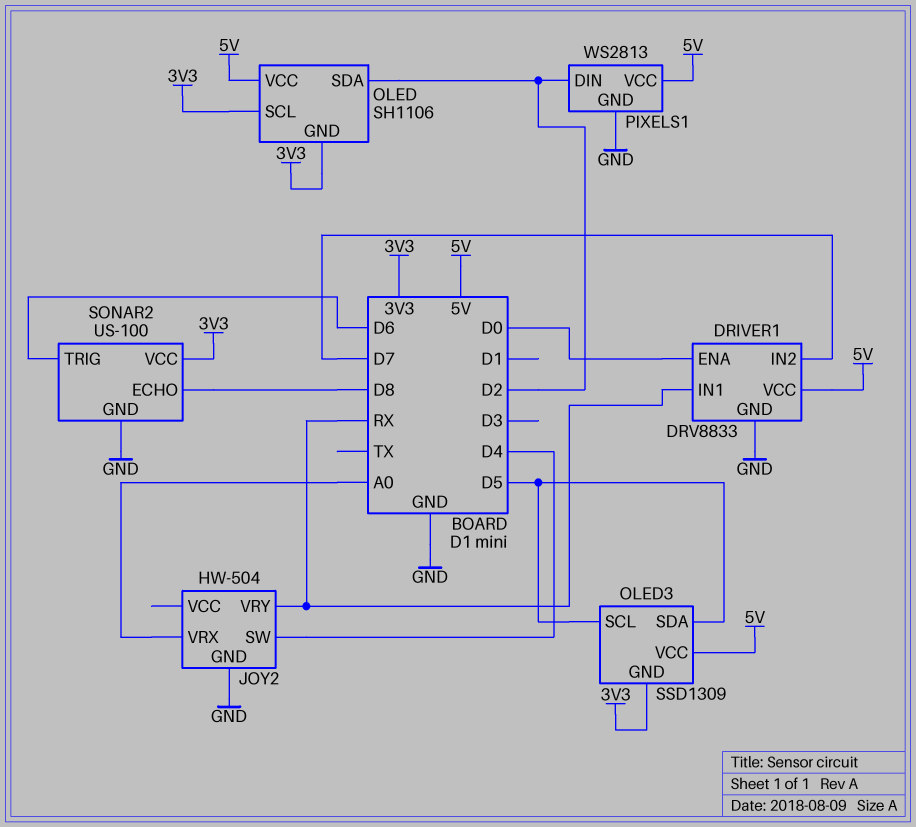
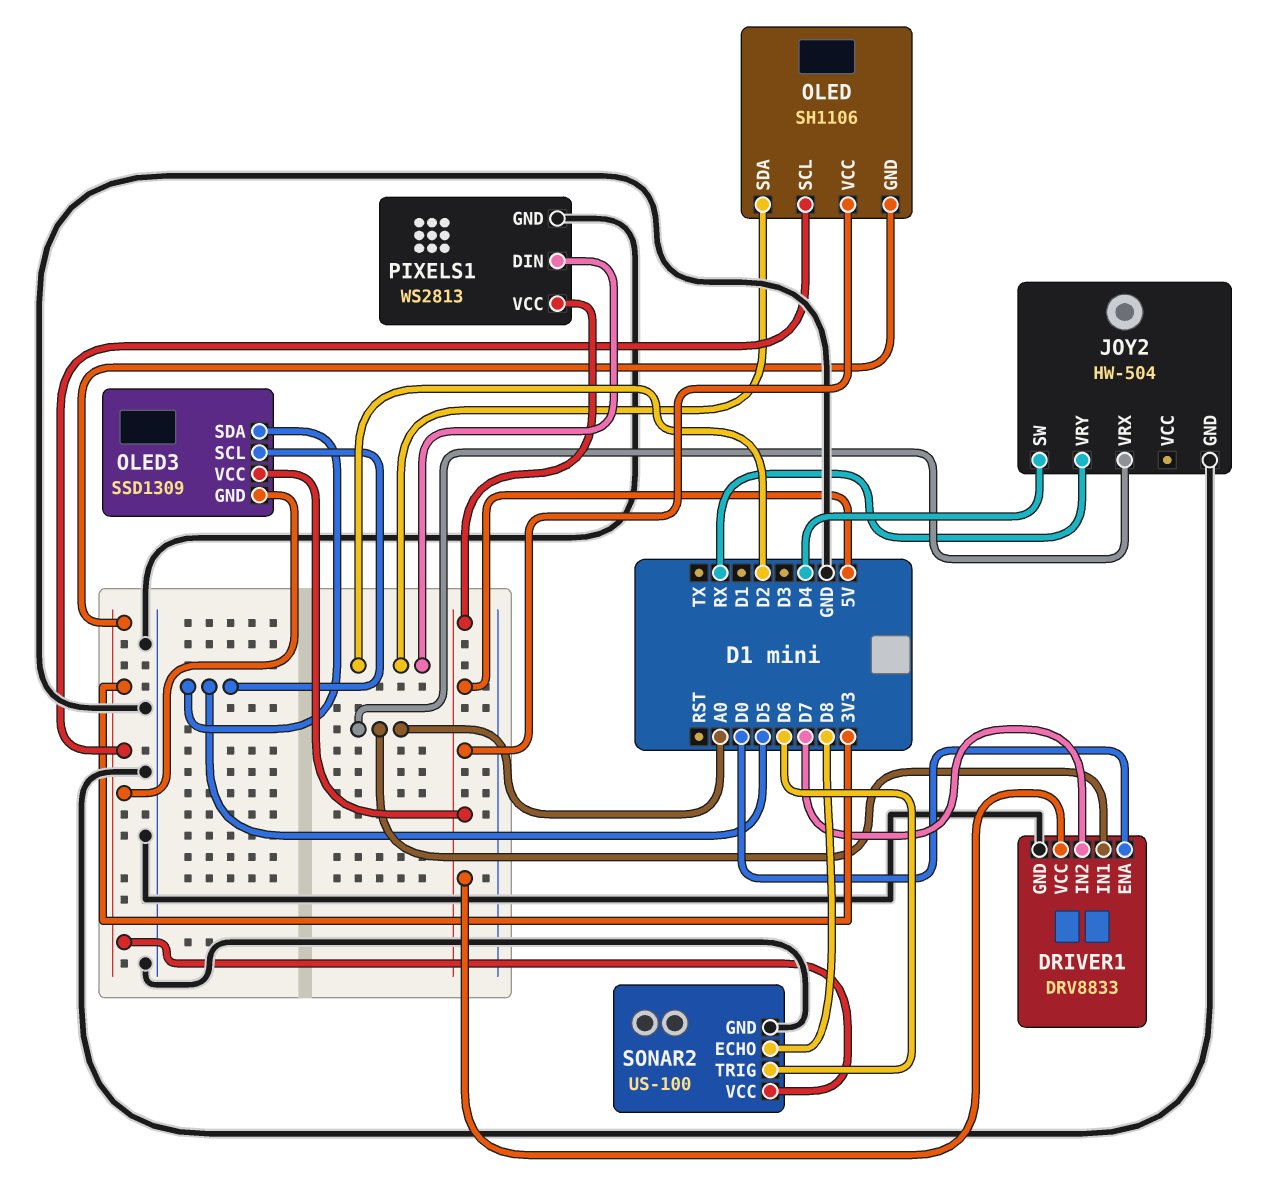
DRIVER1 pin IN1: RX -> A0

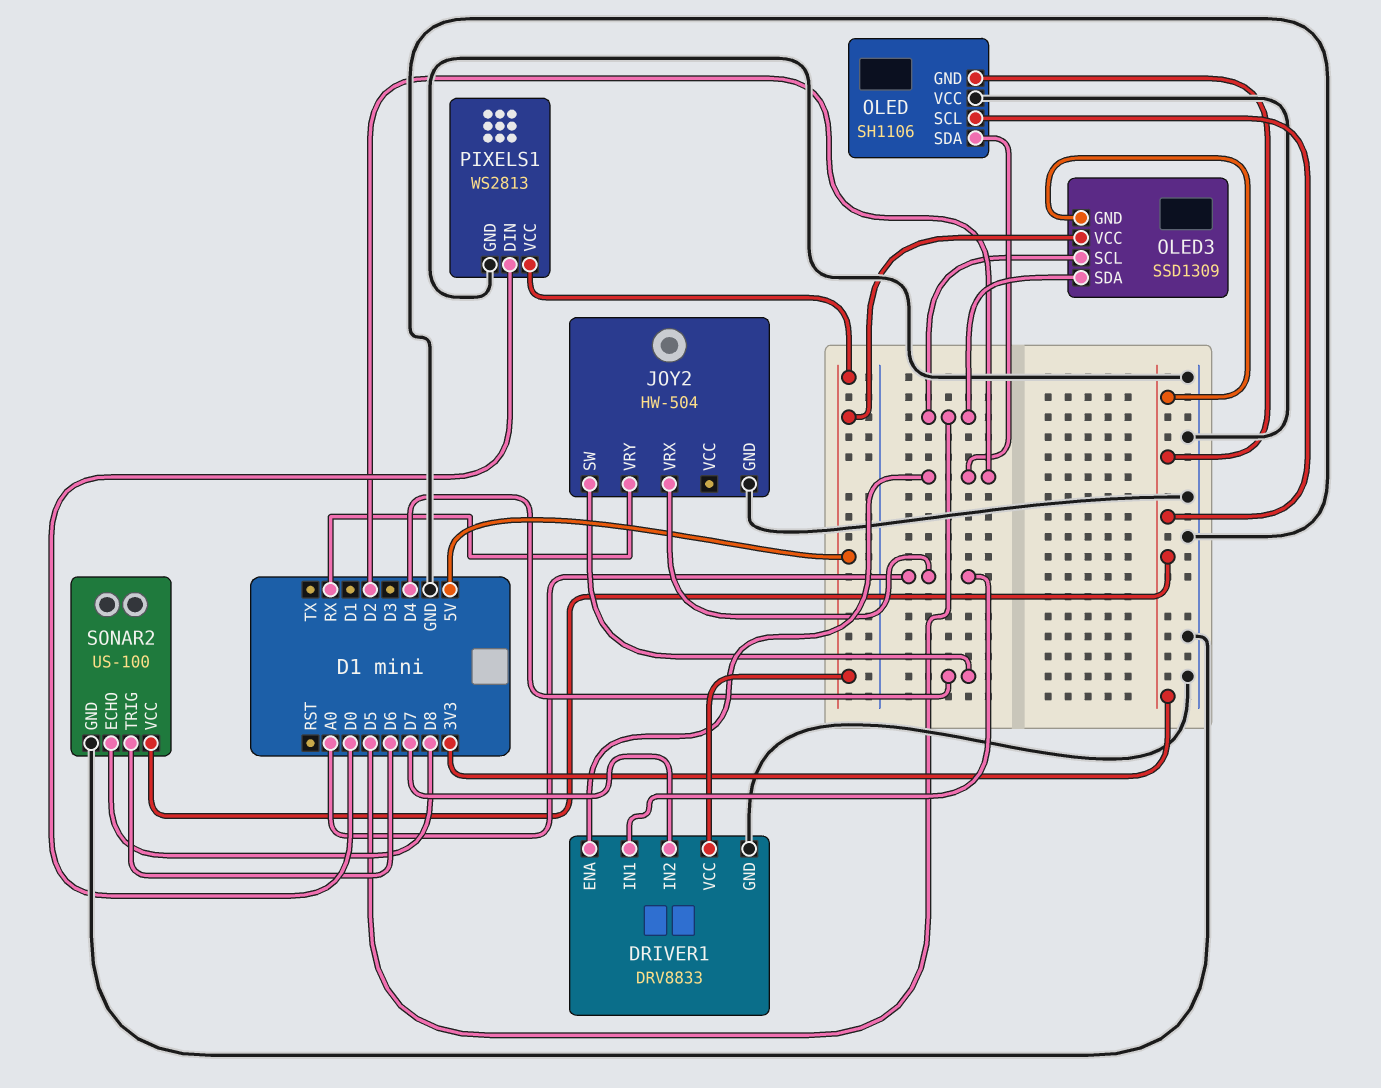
DRIVER1 pin ENA: D0 -> D2
OLED pin VCC: 5V -> GND
PIXELS1 pin DIN: D2 -> D0

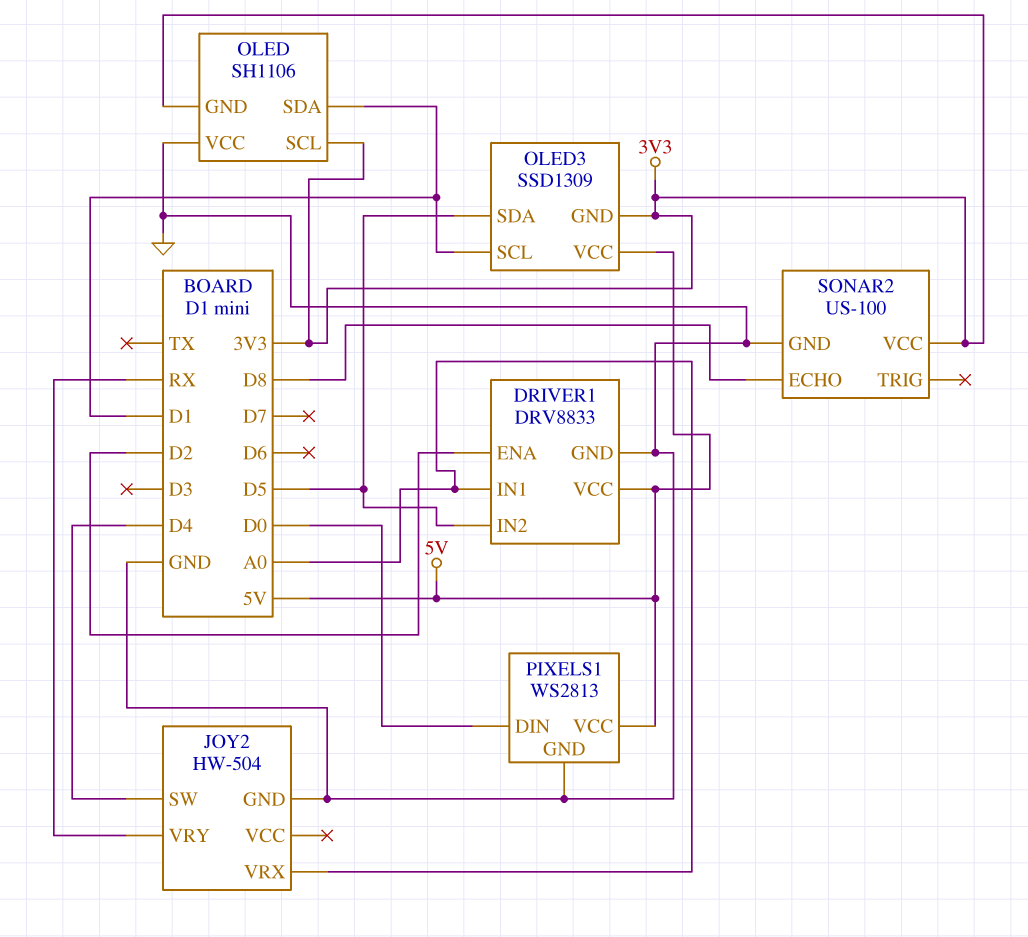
DRIVER1 pin IN2: D7 -> D5
OLED pin SDA: D2 -> D1
OLED3 pin SCL: D5 -> D1
SONAR2 pin TRIG: D6 -> none

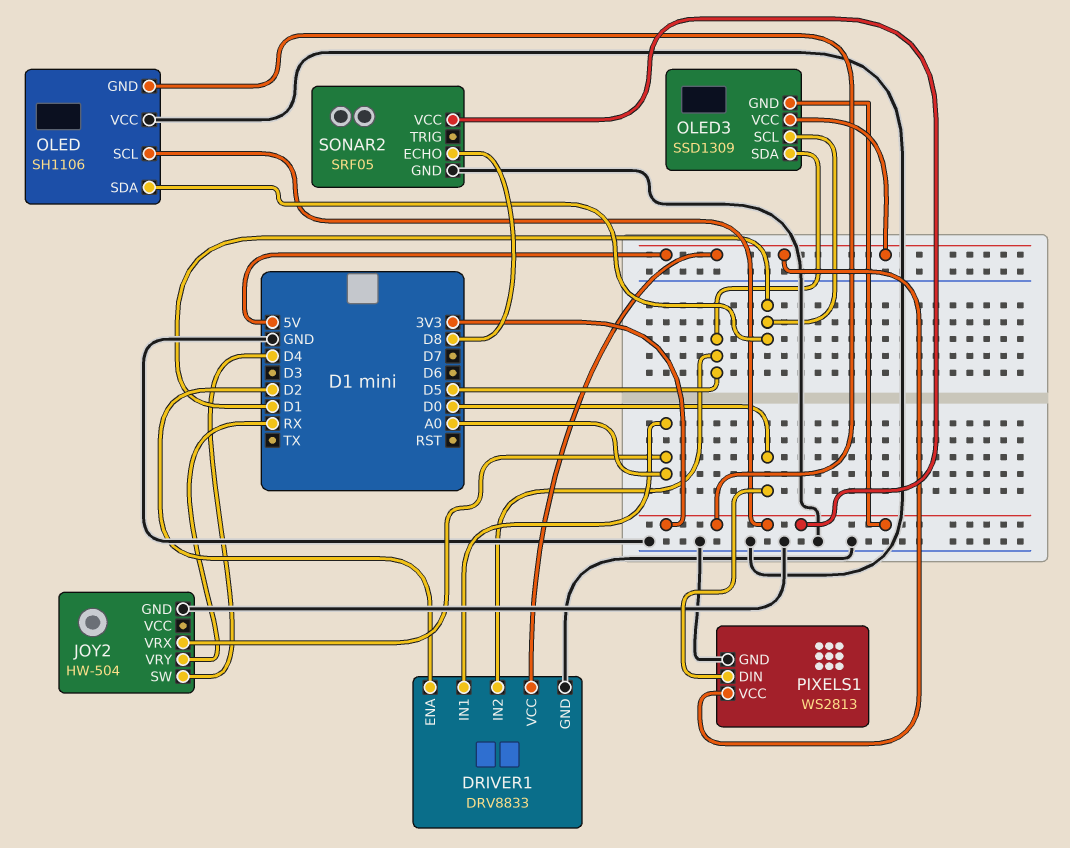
SONAR2: US-100 -> SRF05

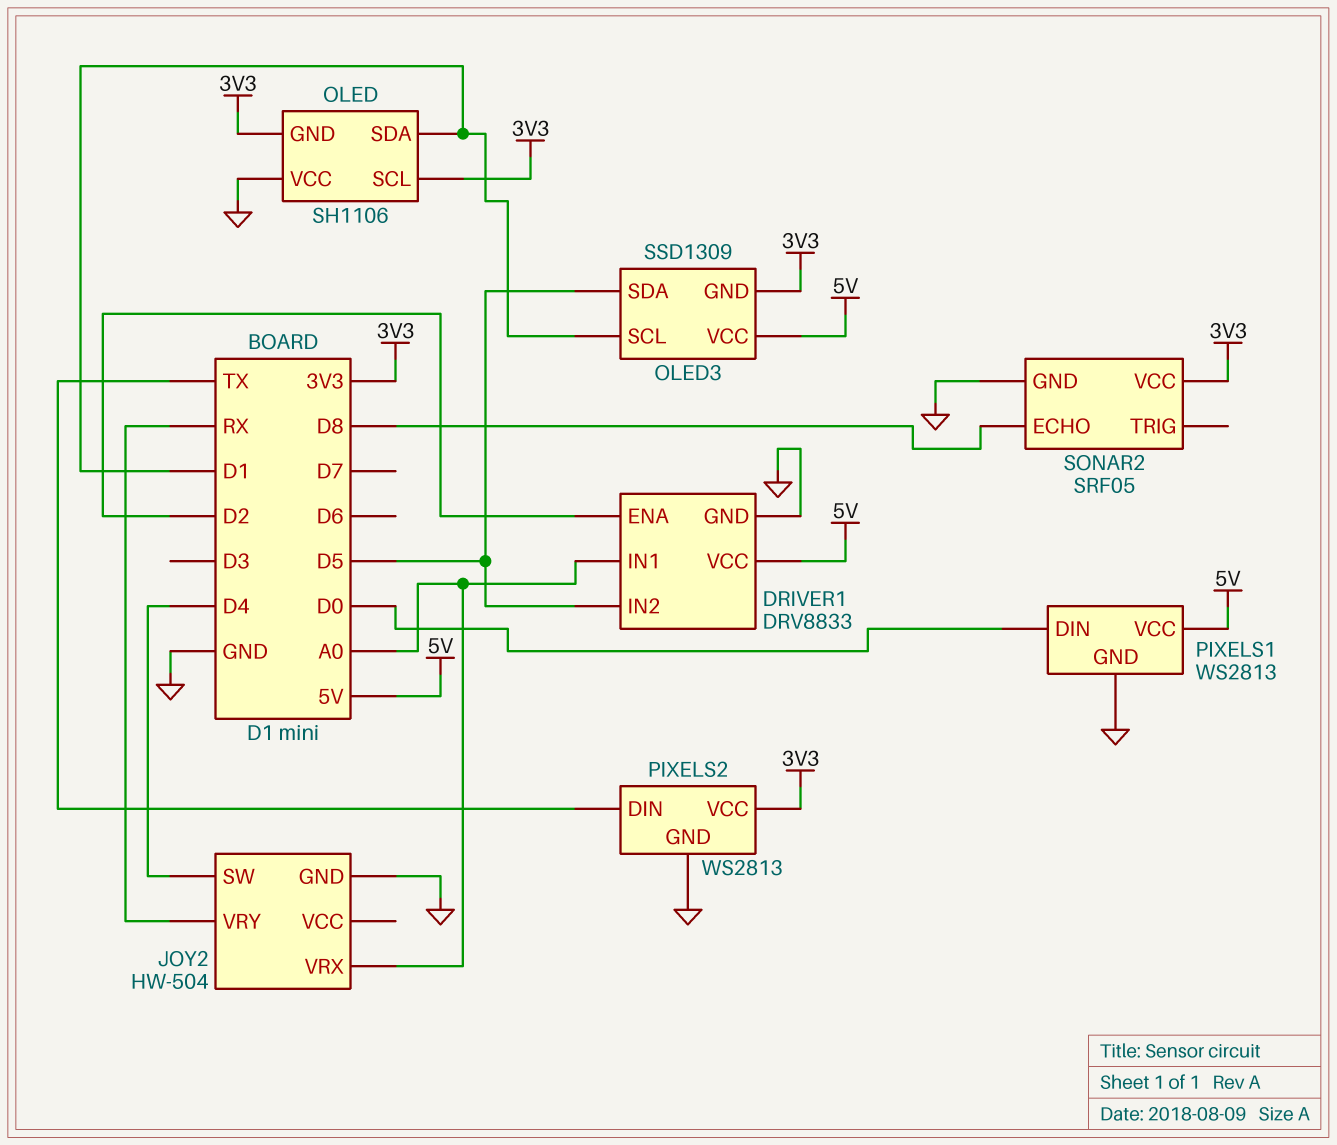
PIXELS2: none -> WS2813
PIXELS2 pin DIN: none -> TX
PIXELS2 pin GND: none -> GND
PIXELS2 pin VCC: none -> 3V3

